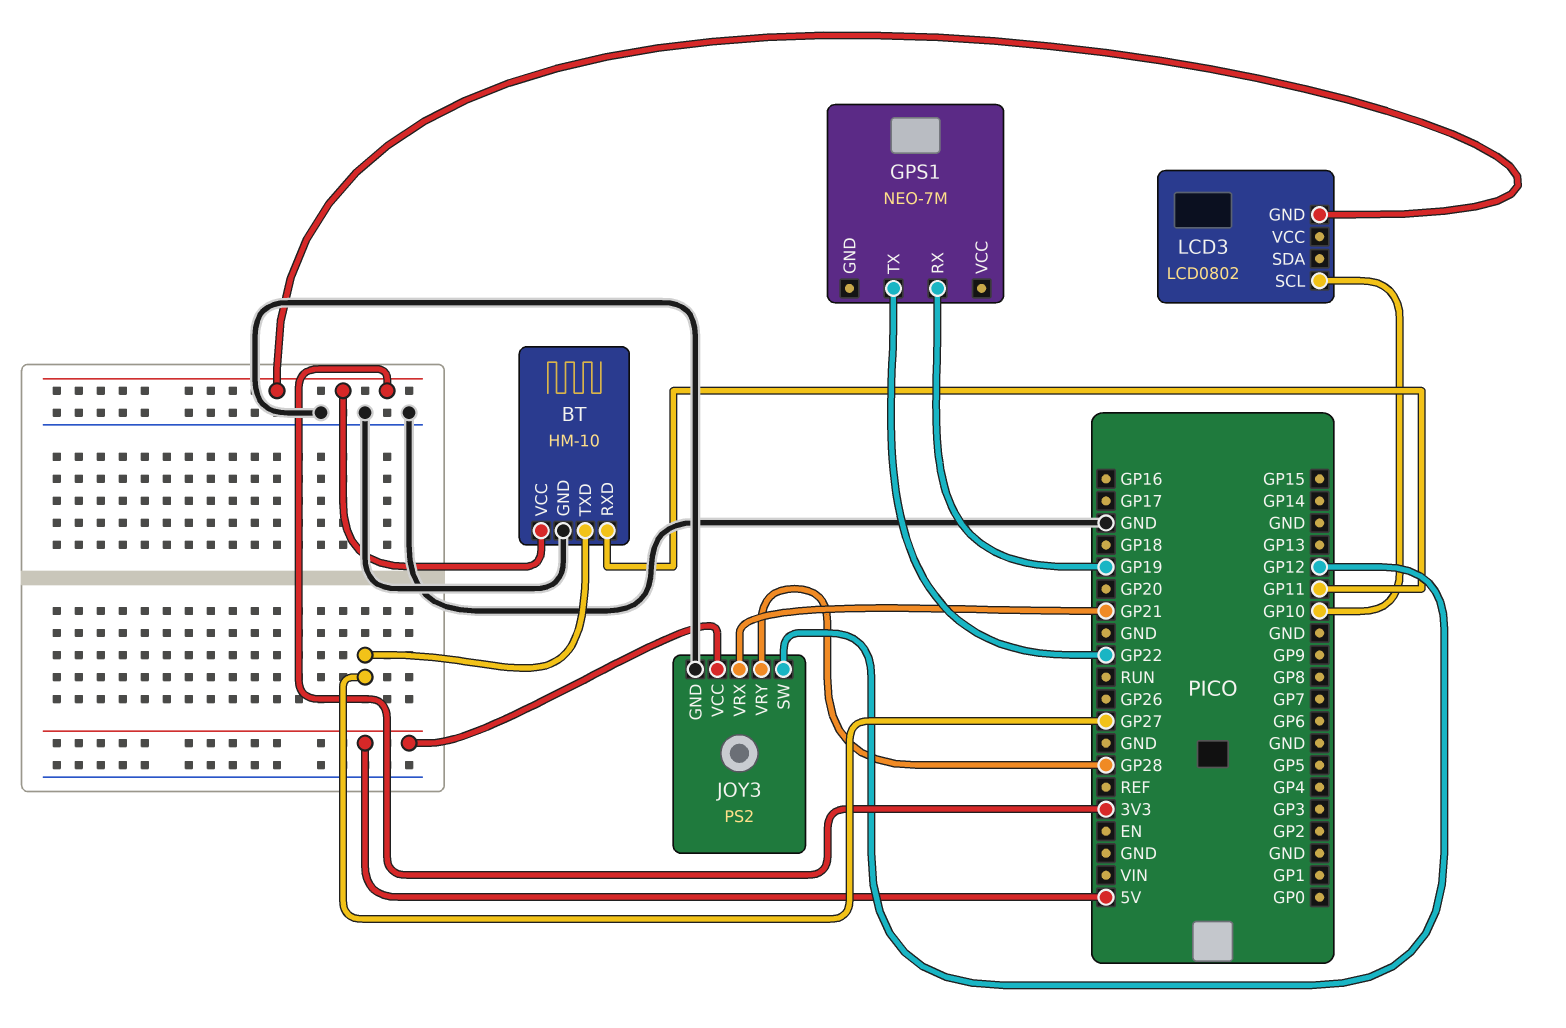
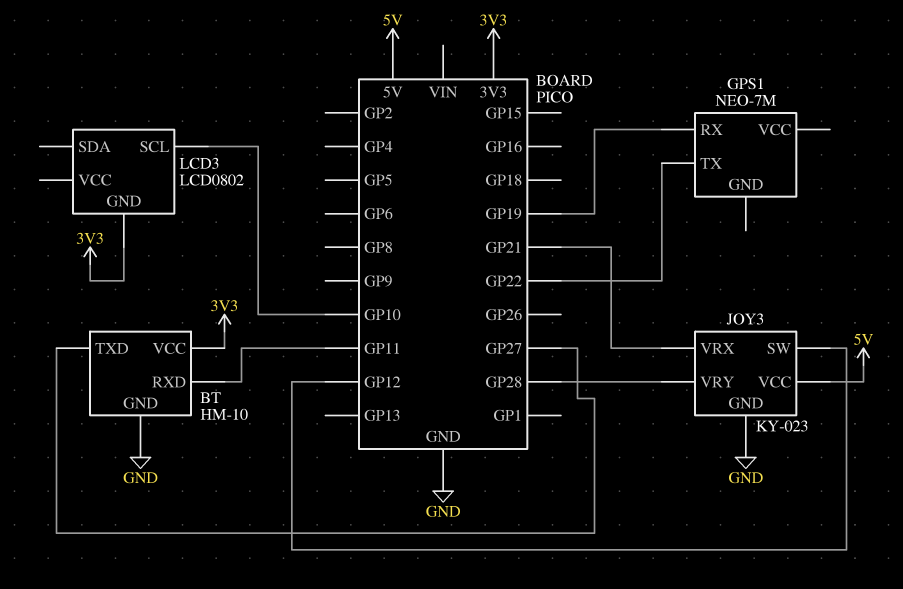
JOY3: PS2 -> KY-023

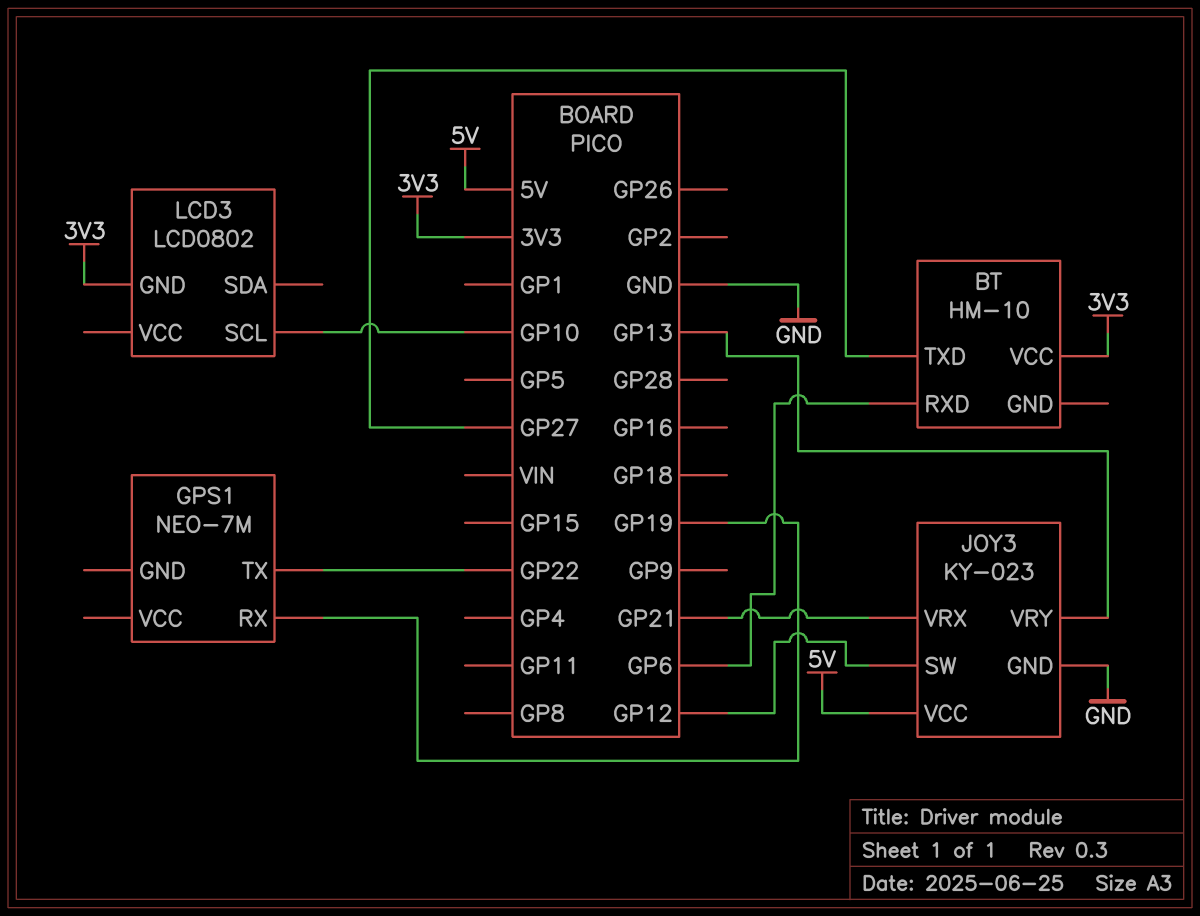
BT pin GND: GND -> none
BT pin RXD: GP11 -> GP6
JOY3 pin VRY: GP28 -> GP13

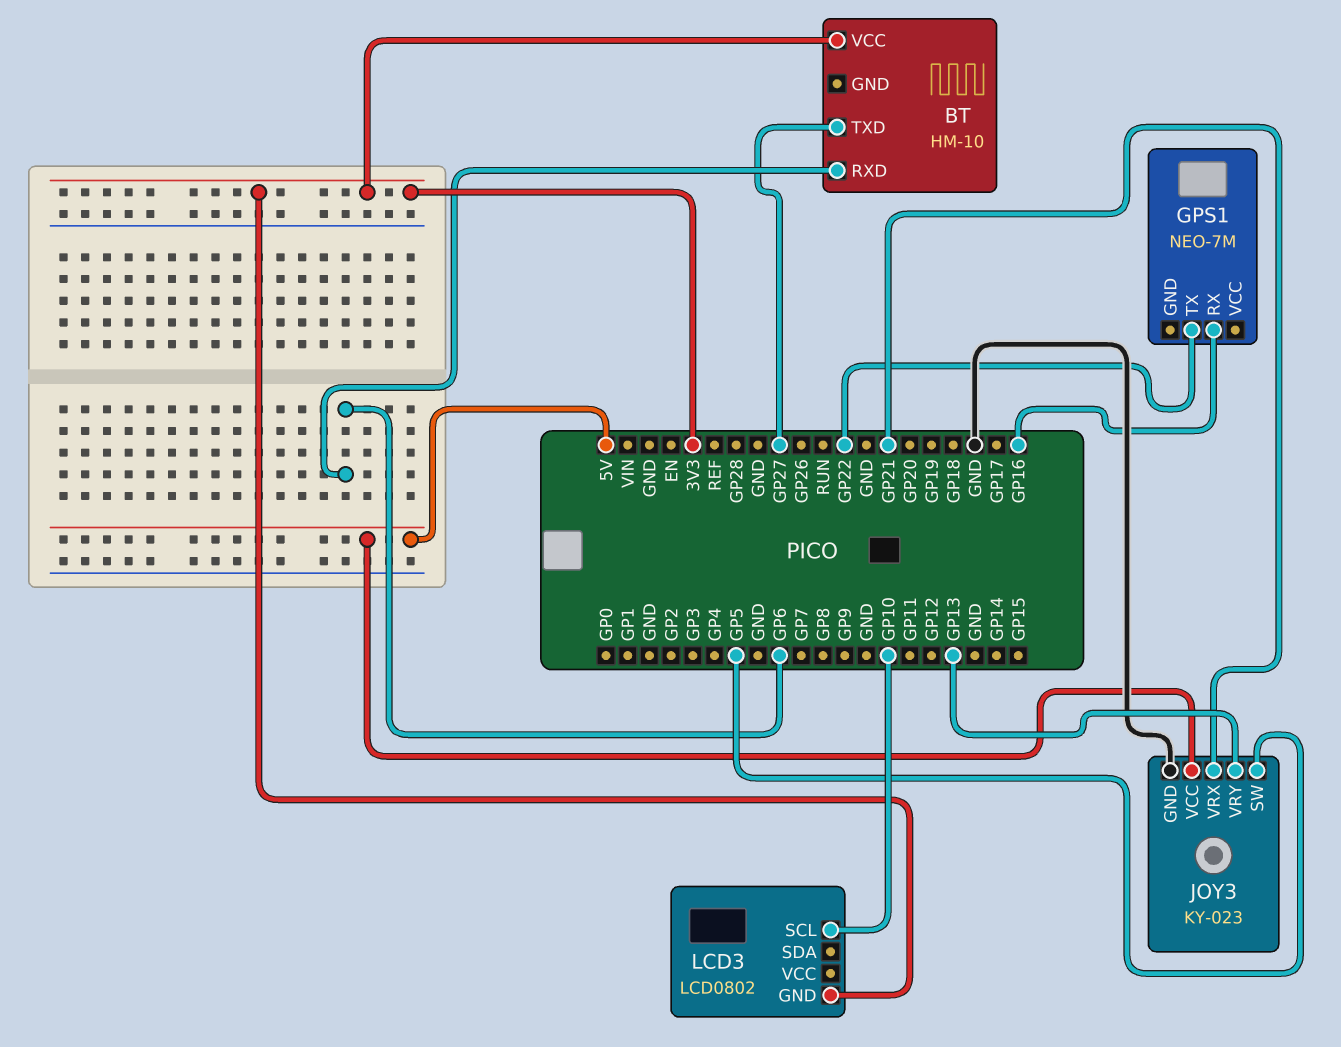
GPS1 pin RX: GP19 -> GP16
JOY3 pin SW: GP12 -> GP5

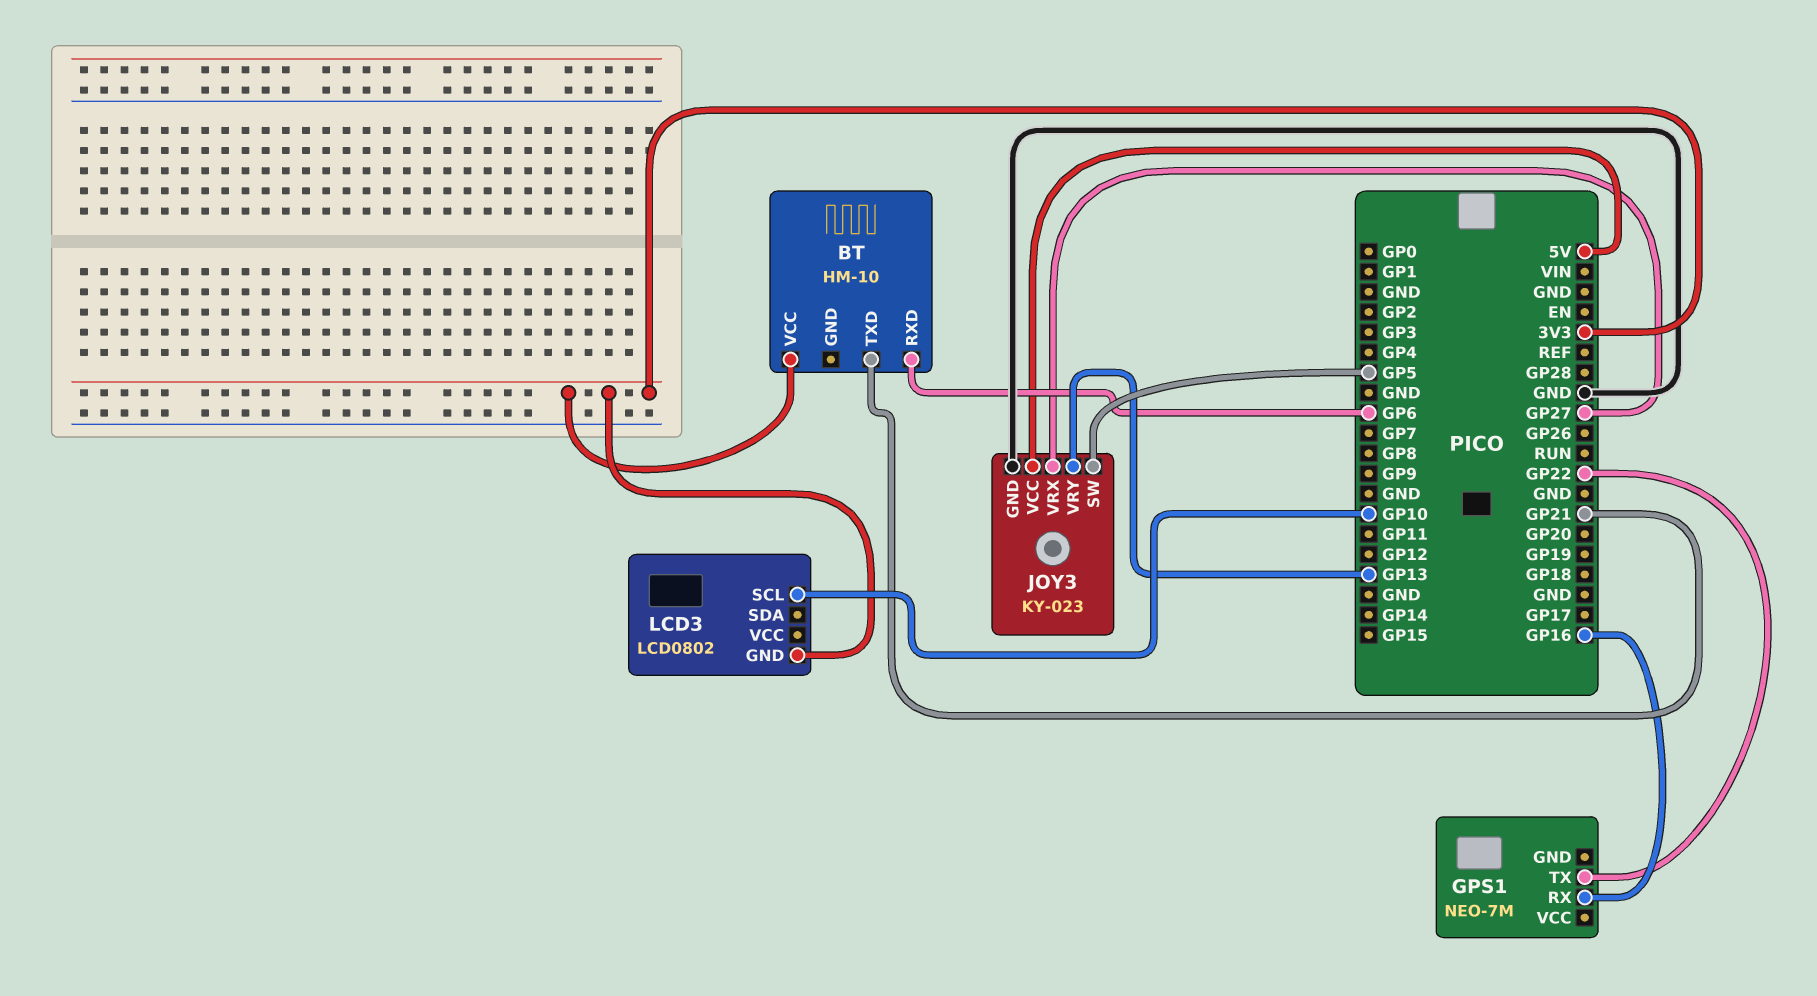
BT pin TXD: GP27 -> GP21
JOY3 pin VRX: GP21 -> GP27

